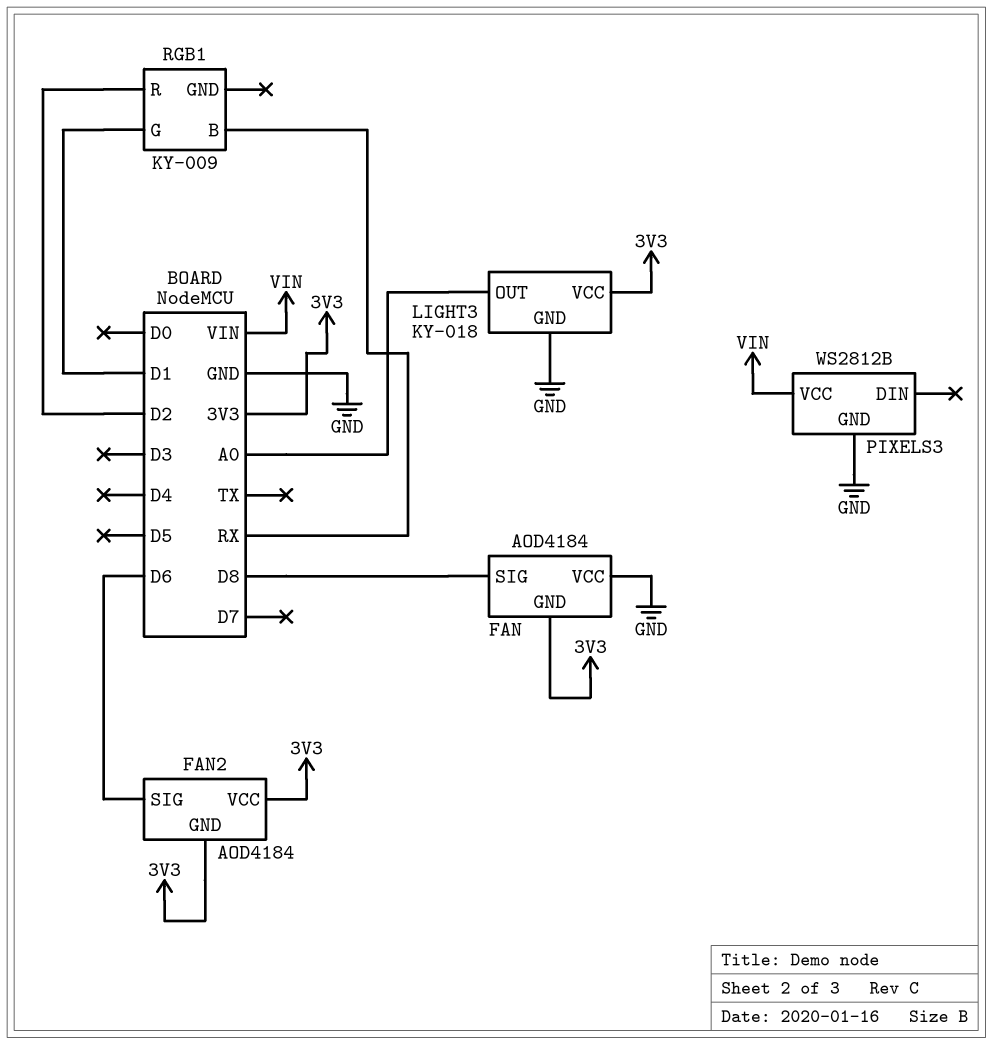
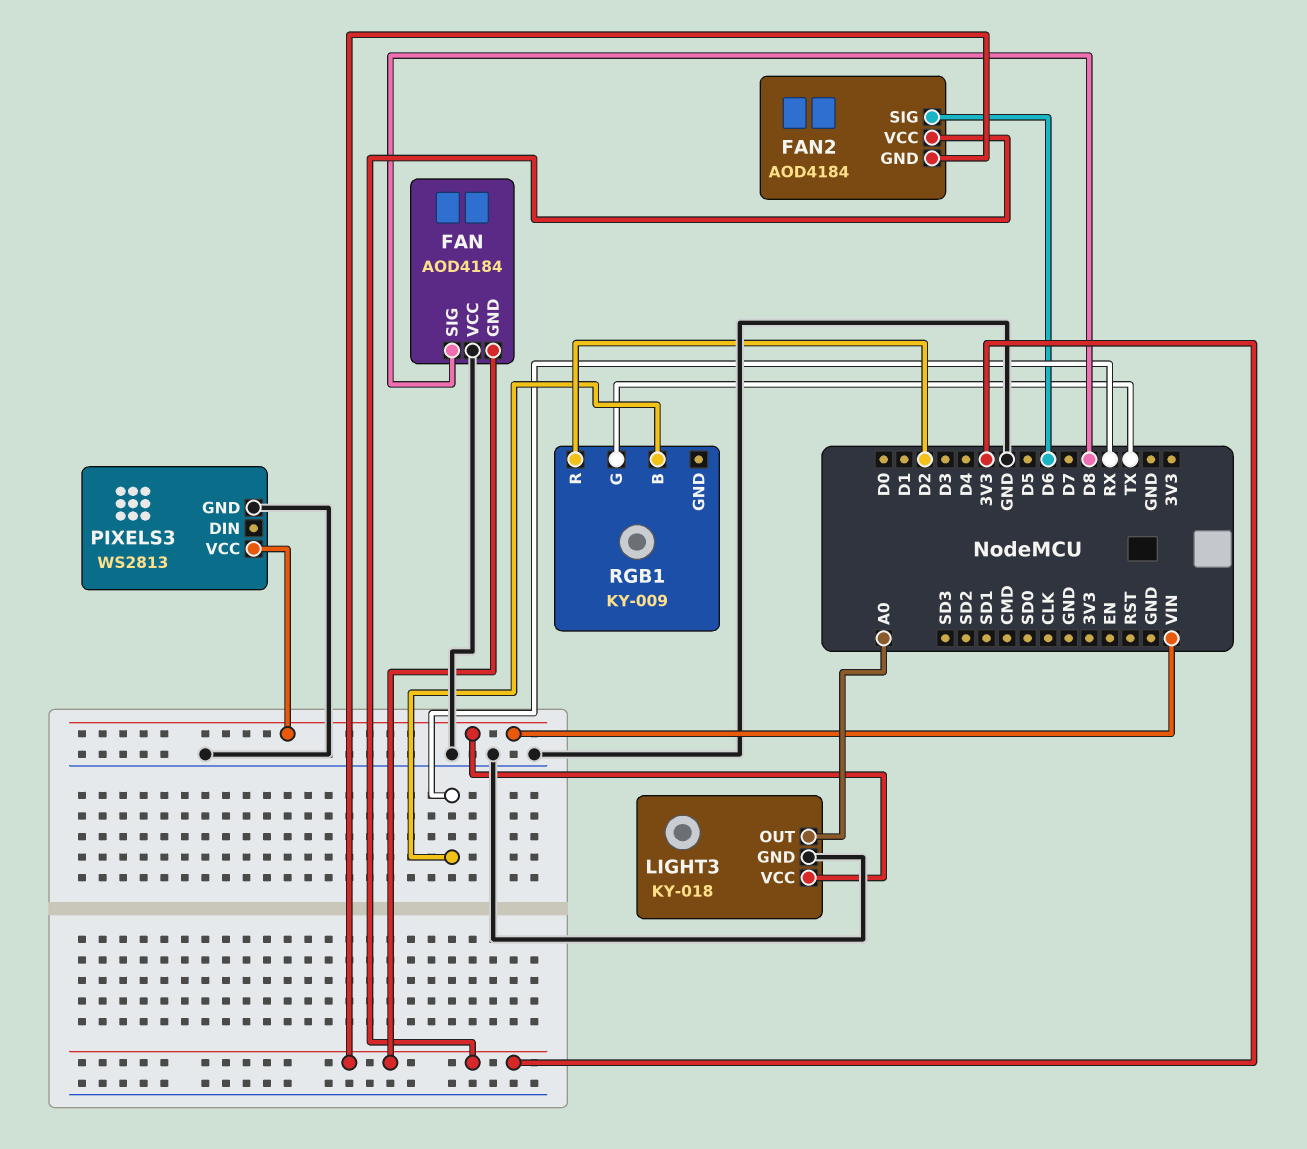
LIGHT3 pin VCC: 3V3 -> VIN
PIXELS3: WS2812B -> WS2813
RGB1 pin G: D1 -> TX

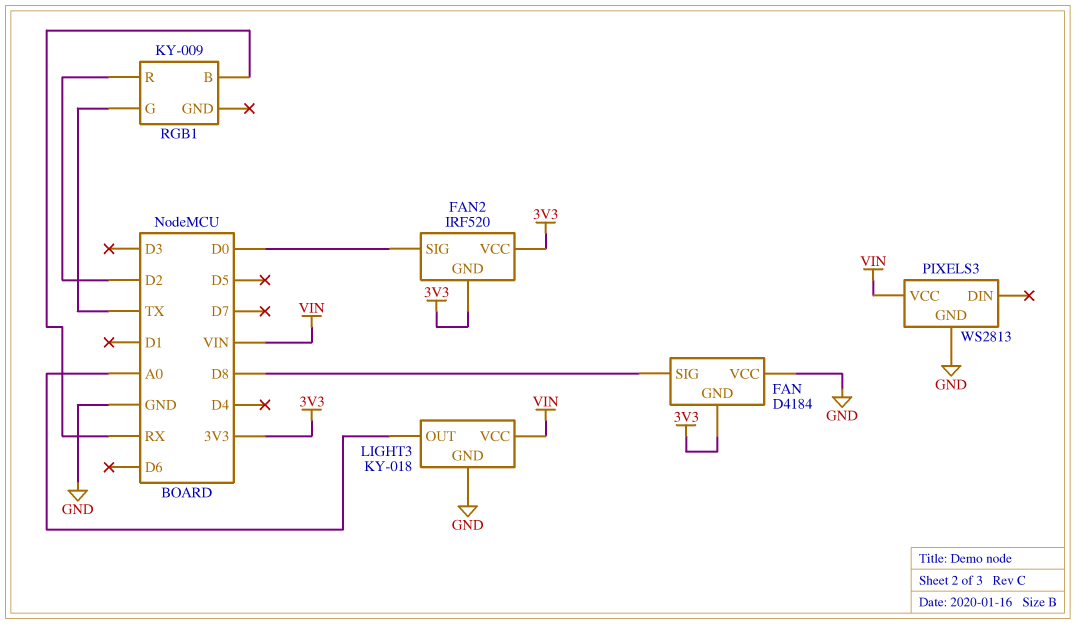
FAN: AOD4184 -> D4184
FAN2: AOD4184 -> IRF520
FAN2 pin SIG: D6 -> D0

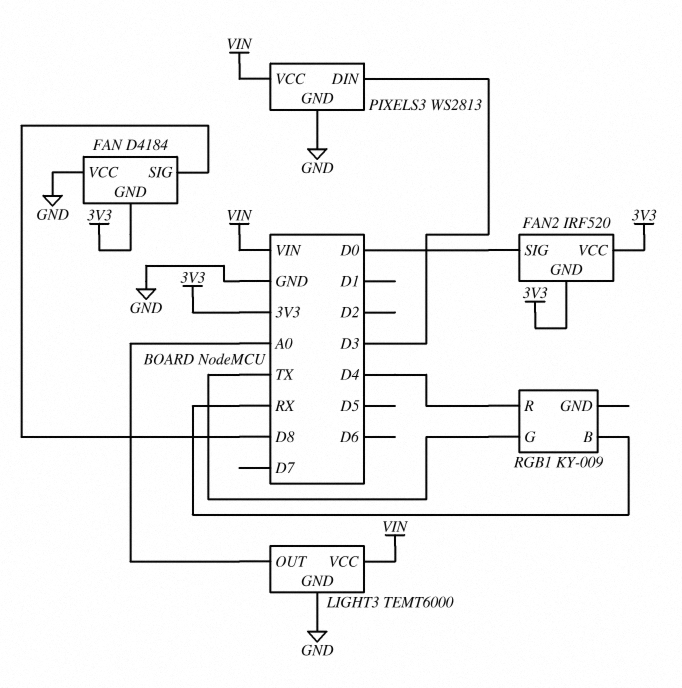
LIGHT3: KY-018 -> TEMT6000
PIXELS3 pin DIN: none -> D3
RGB1 pin R: D2 -> D4

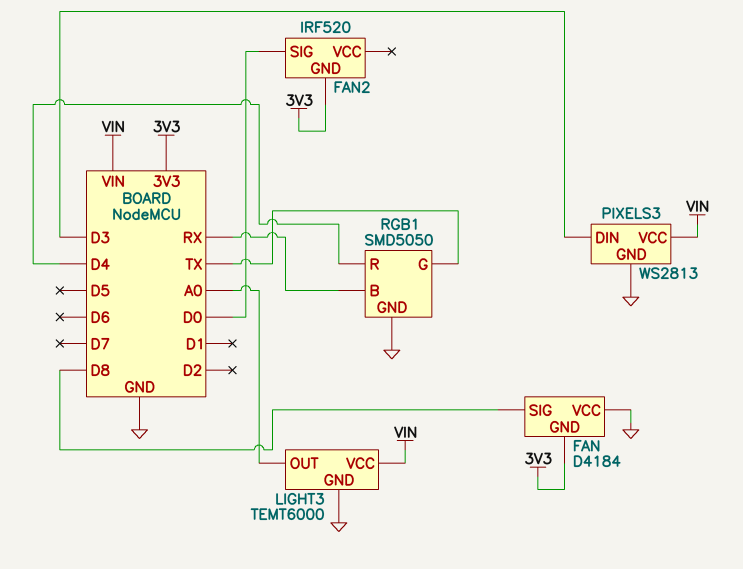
FAN2 pin VCC: 3V3 -> none
RGB1: KY-009 -> SMD5050
RGB1 pin GND: none -> GND

